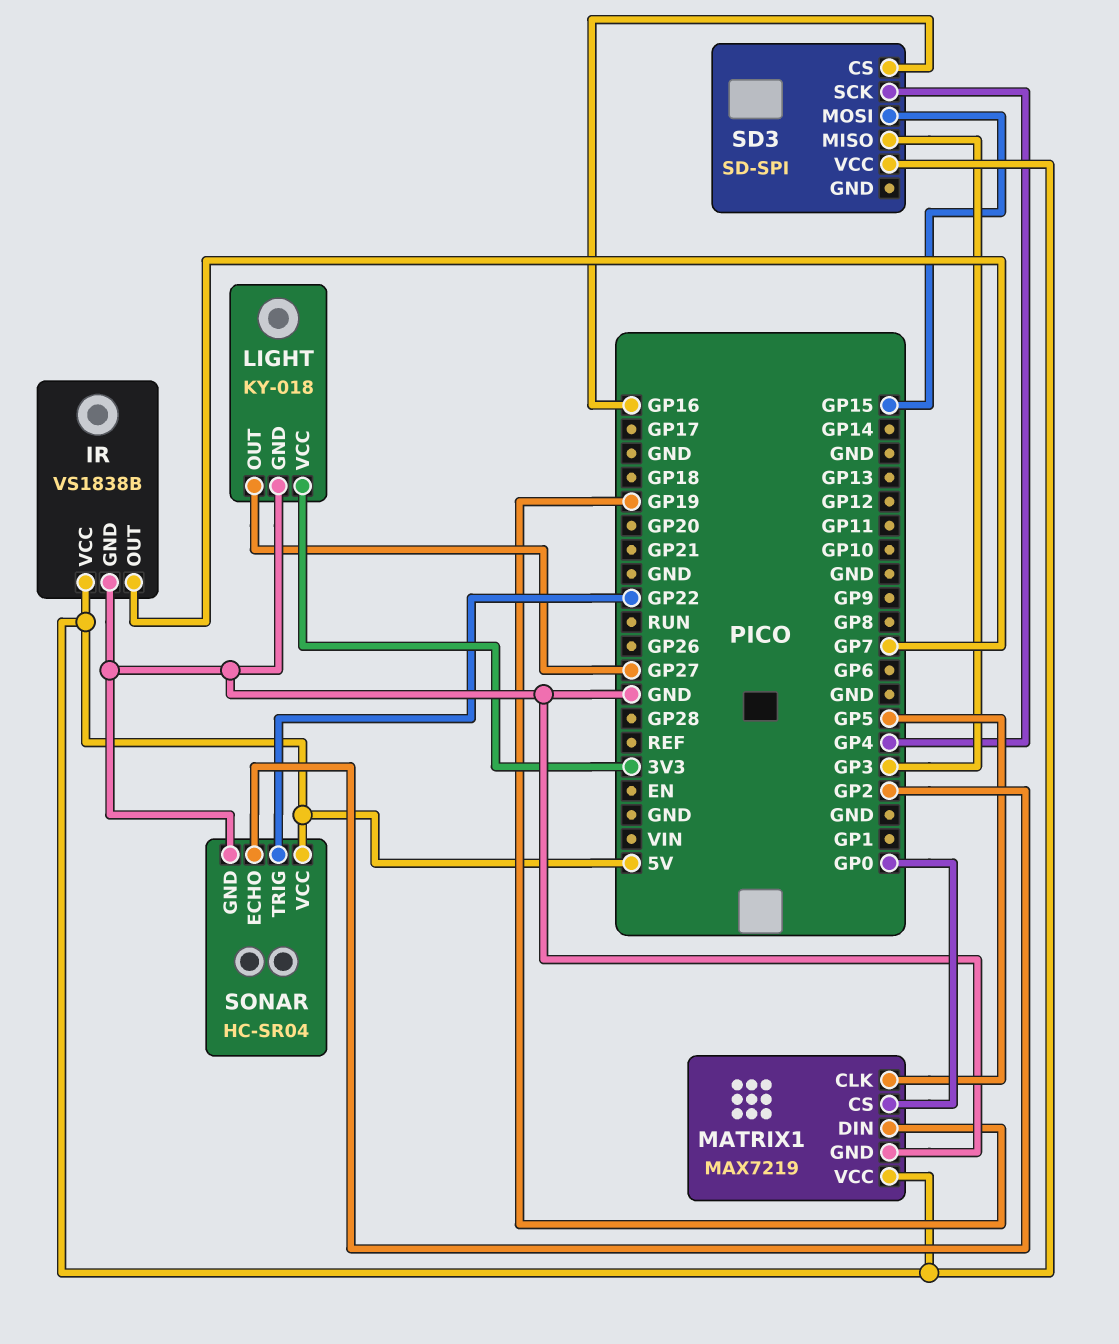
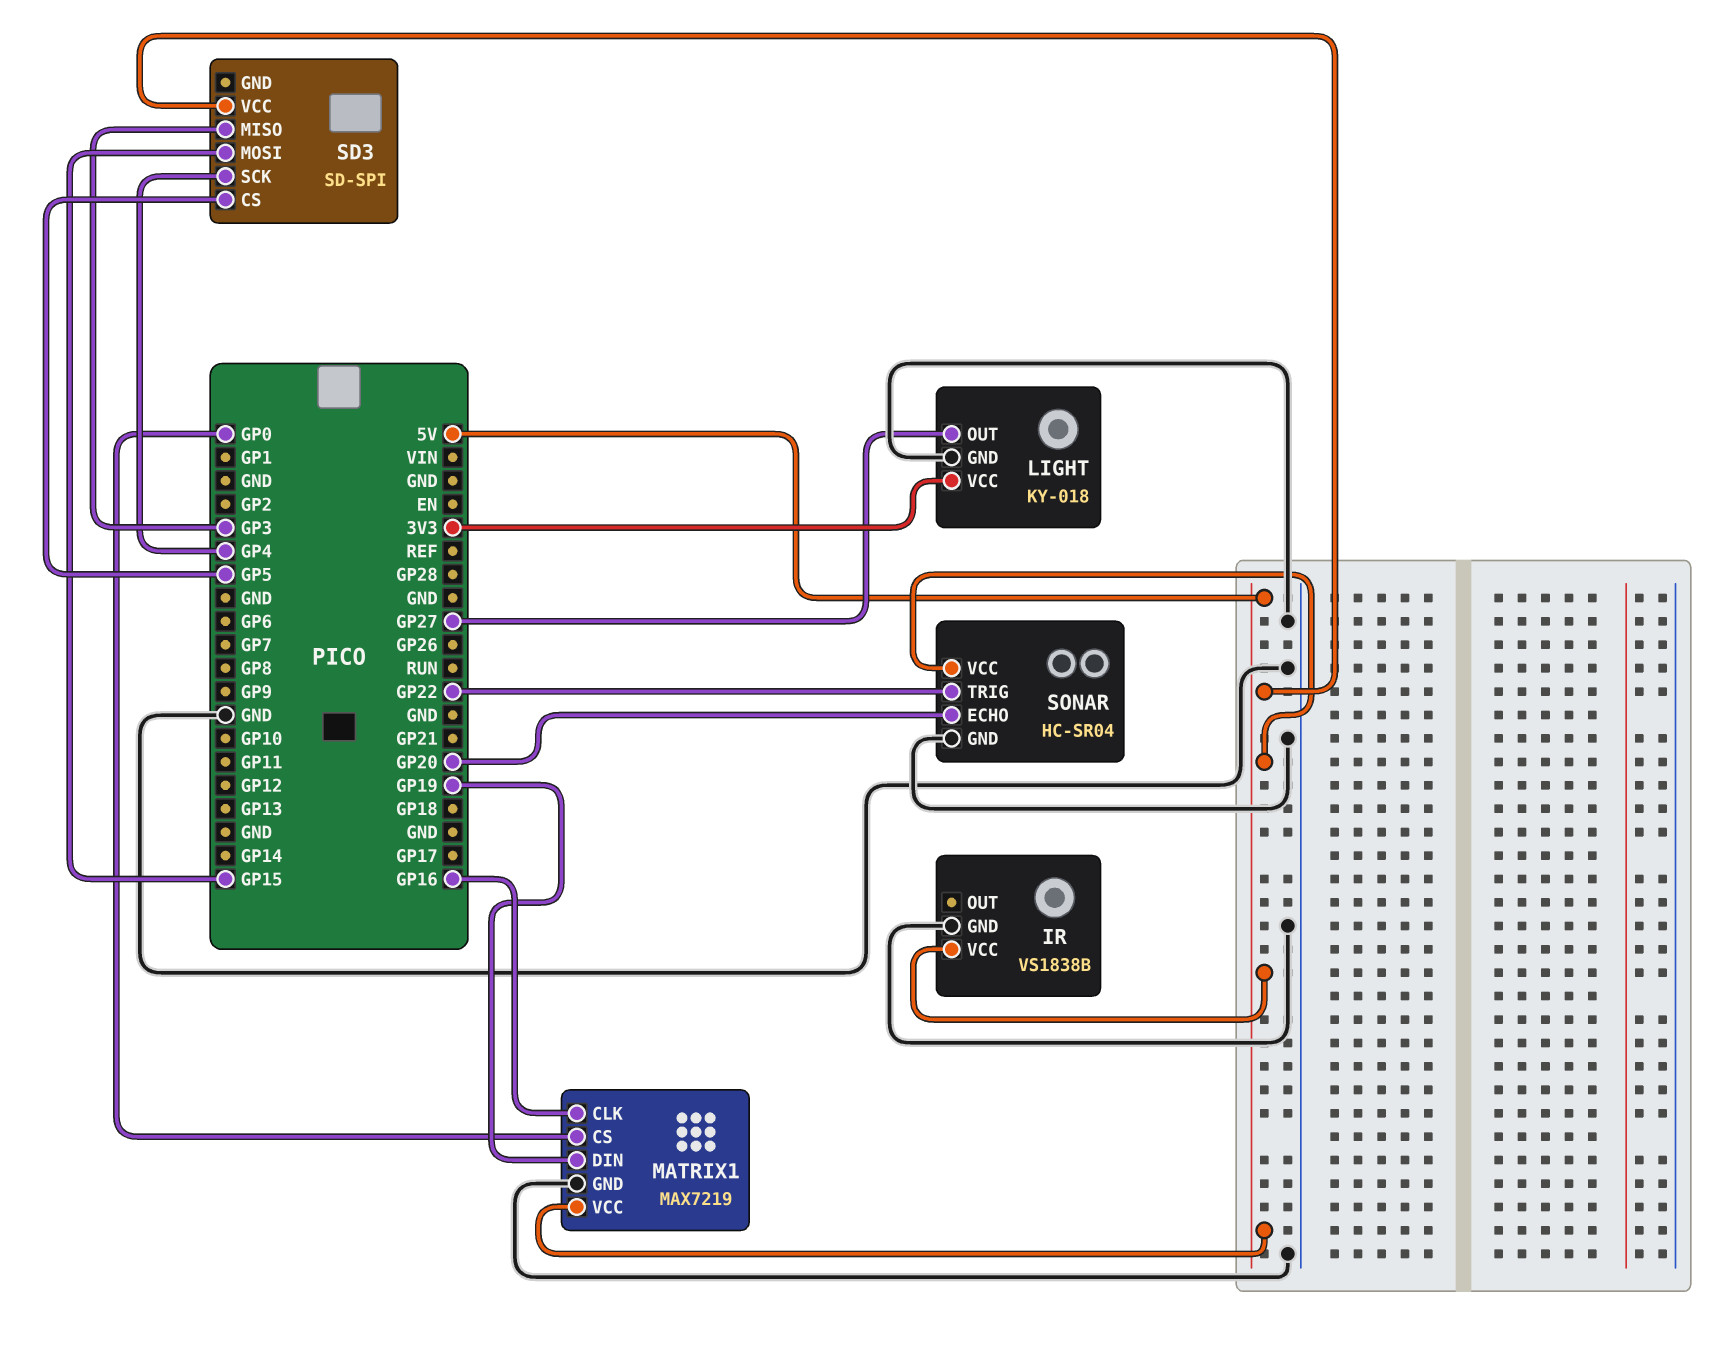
IR pin OUT: GP7 -> none
MATRIX1 pin CLK: GP5 -> GP16
SD3 pin CS: GP16 -> GP5
SONAR pin ECHO: GP2 -> GP20

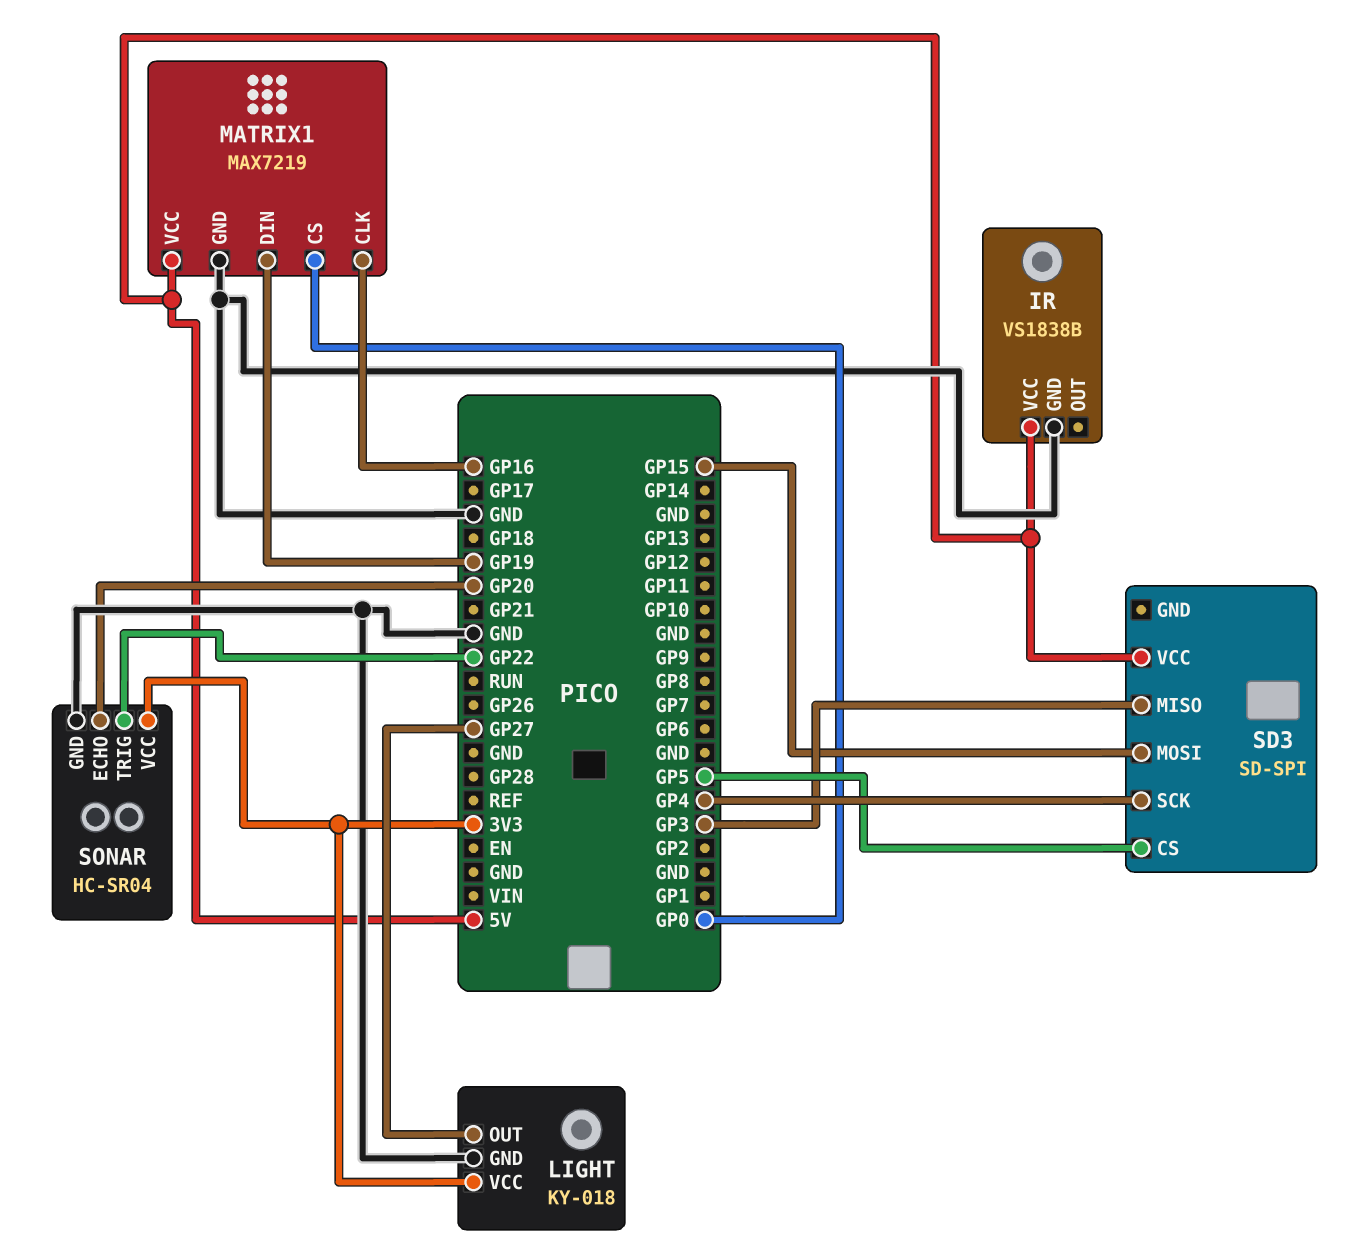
SONAR pin VCC: 5V -> 3V3

